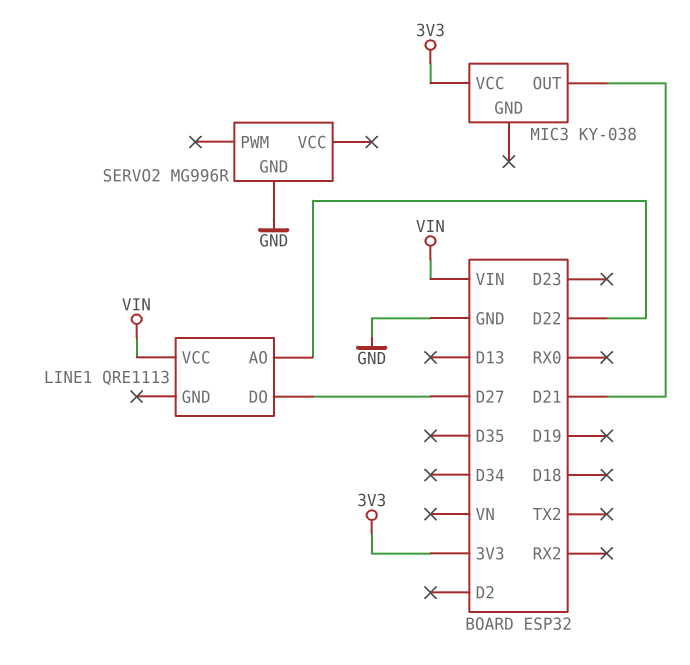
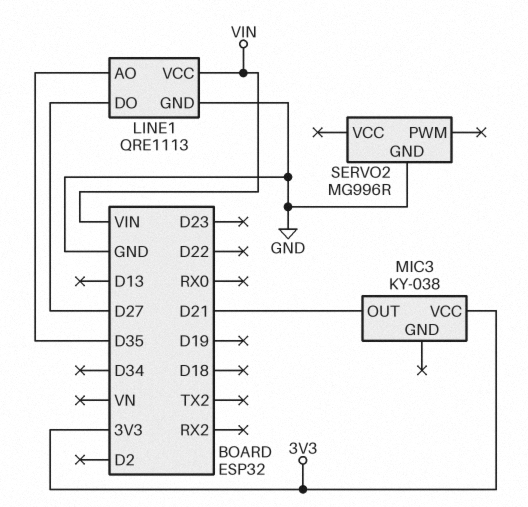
LINE1 pin AO: D22 -> D35
LINE1 pin GND: none -> GND

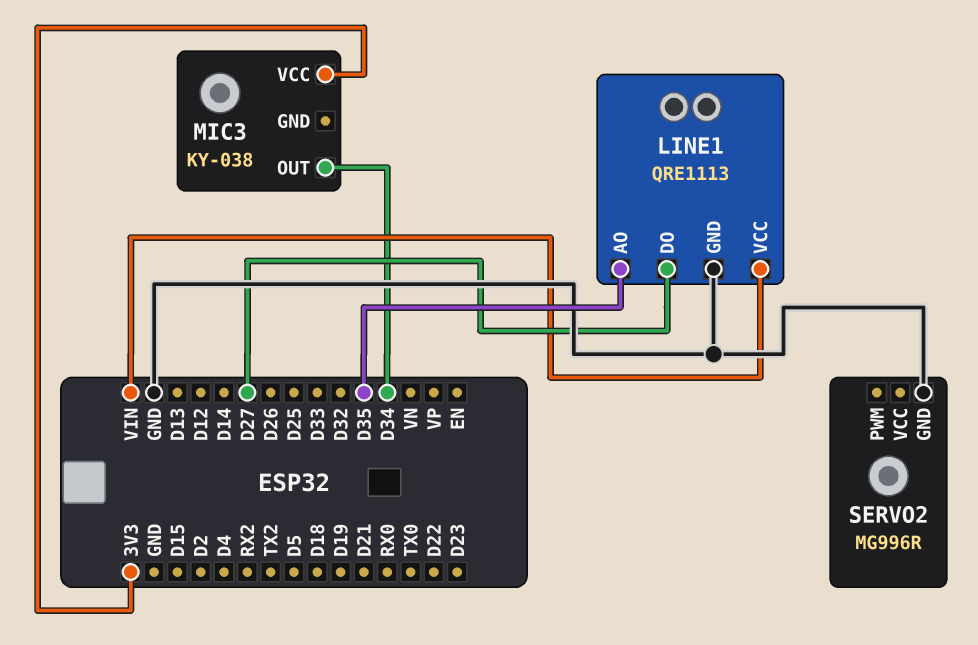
MIC3 pin OUT: D21 -> D34

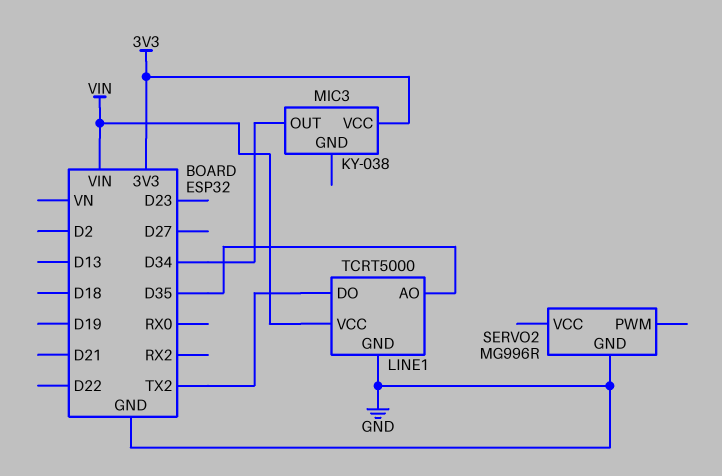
LINE1: QRE1113 -> TCRT5000
LINE1 pin DO: D27 -> TX2

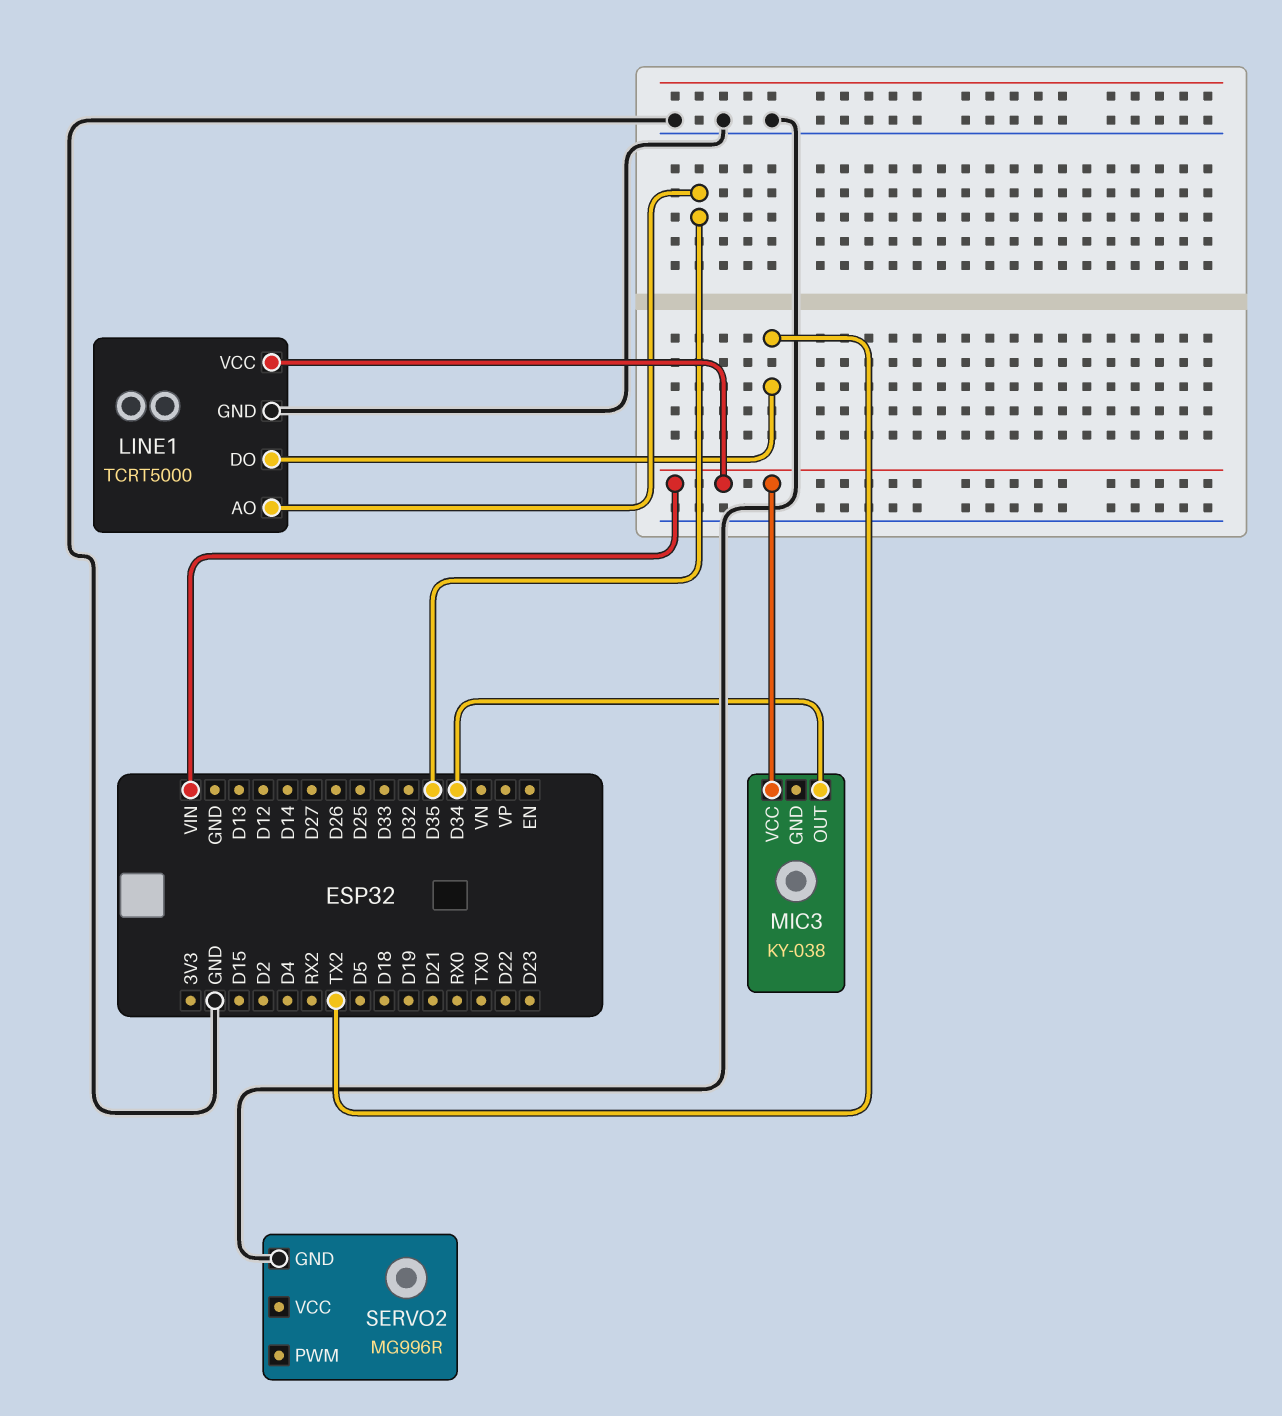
MIC3 pin VCC: 3V3 -> VIN

